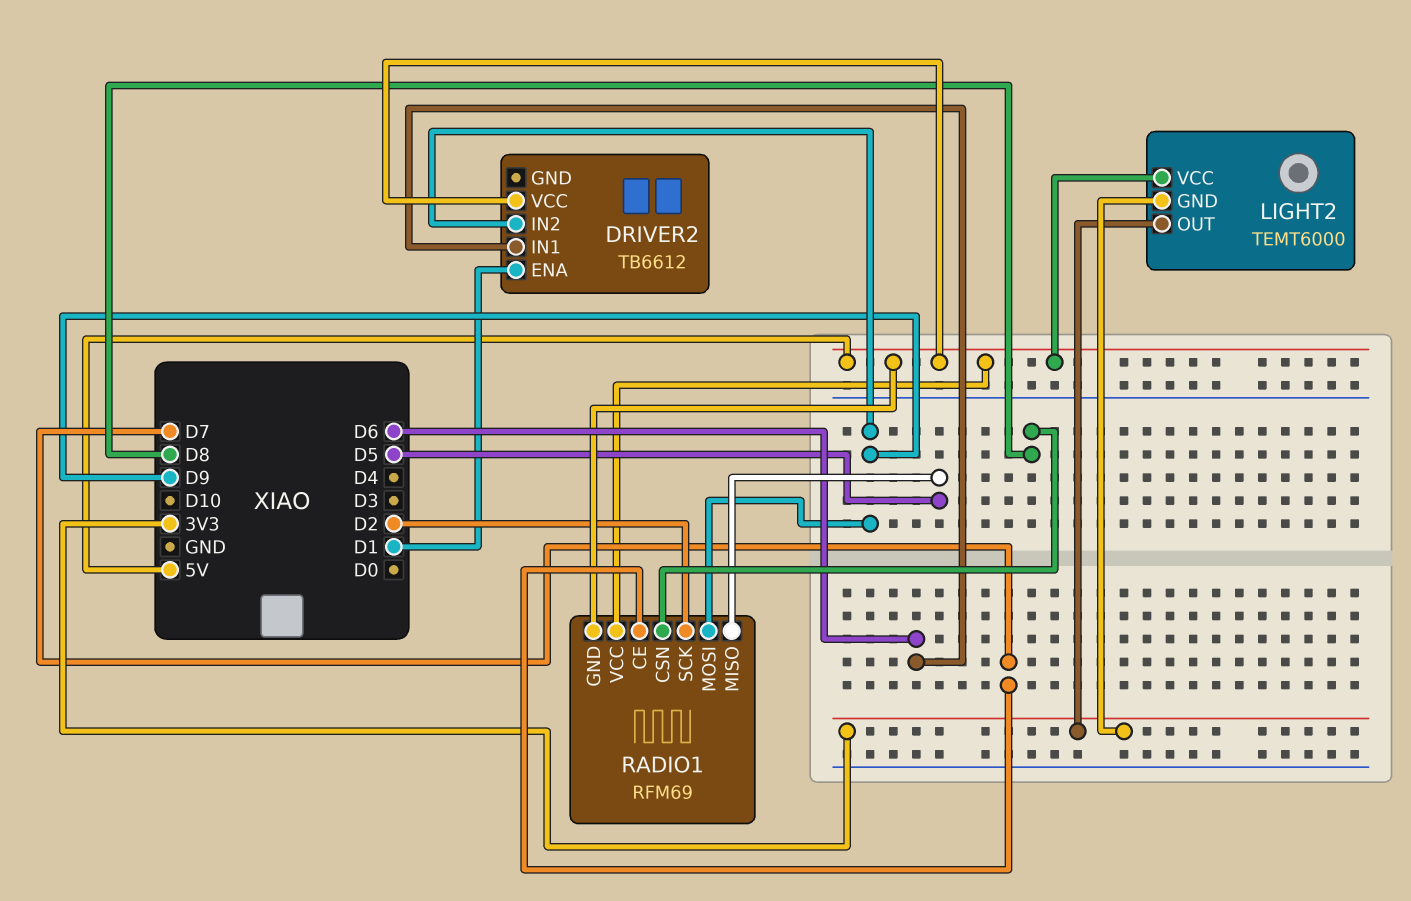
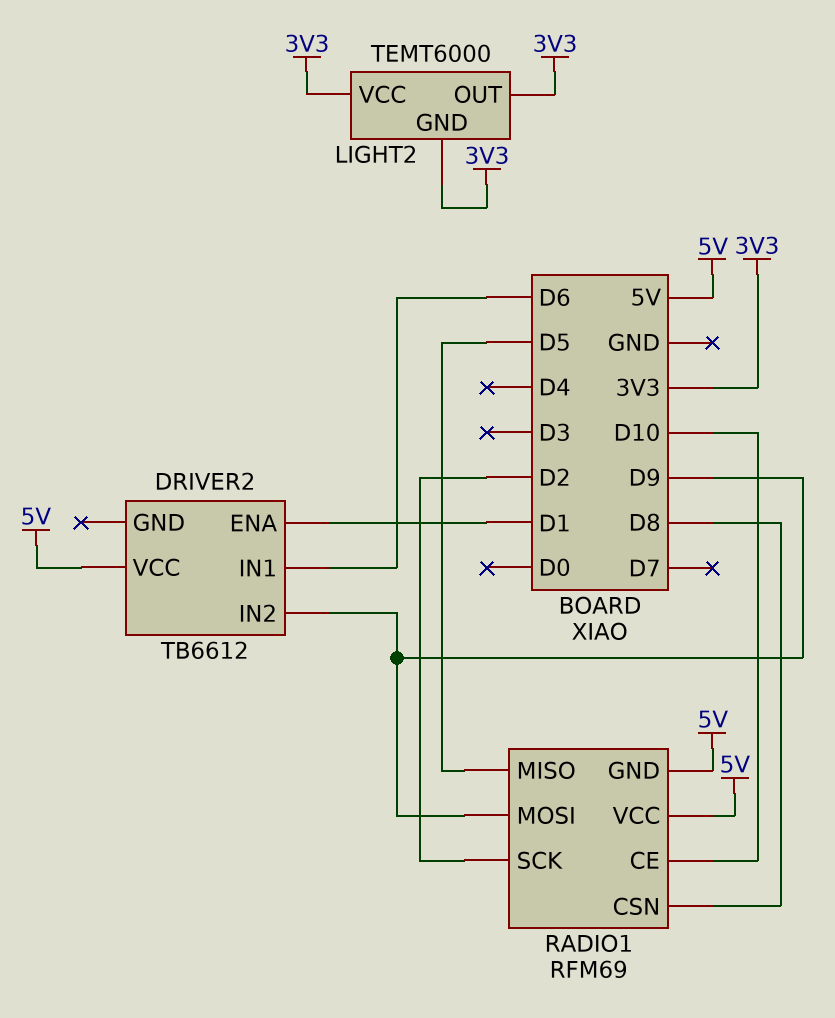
LIGHT2 pin VCC: 5V -> 3V3
RADIO1 pin CE: D7 -> D10

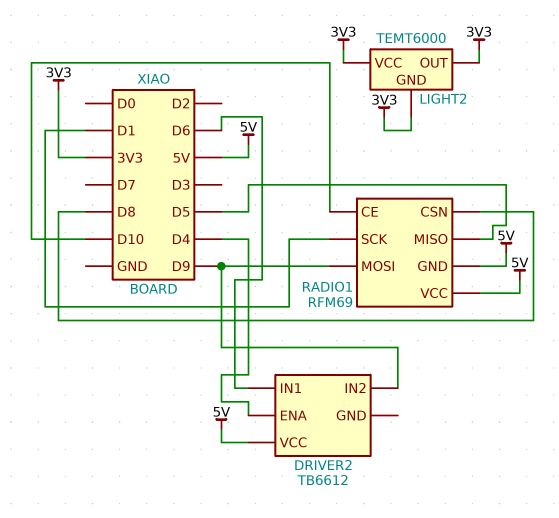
DRIVER2 pin ENA: D1 -> D4
RADIO1 pin SCK: D2 -> D1

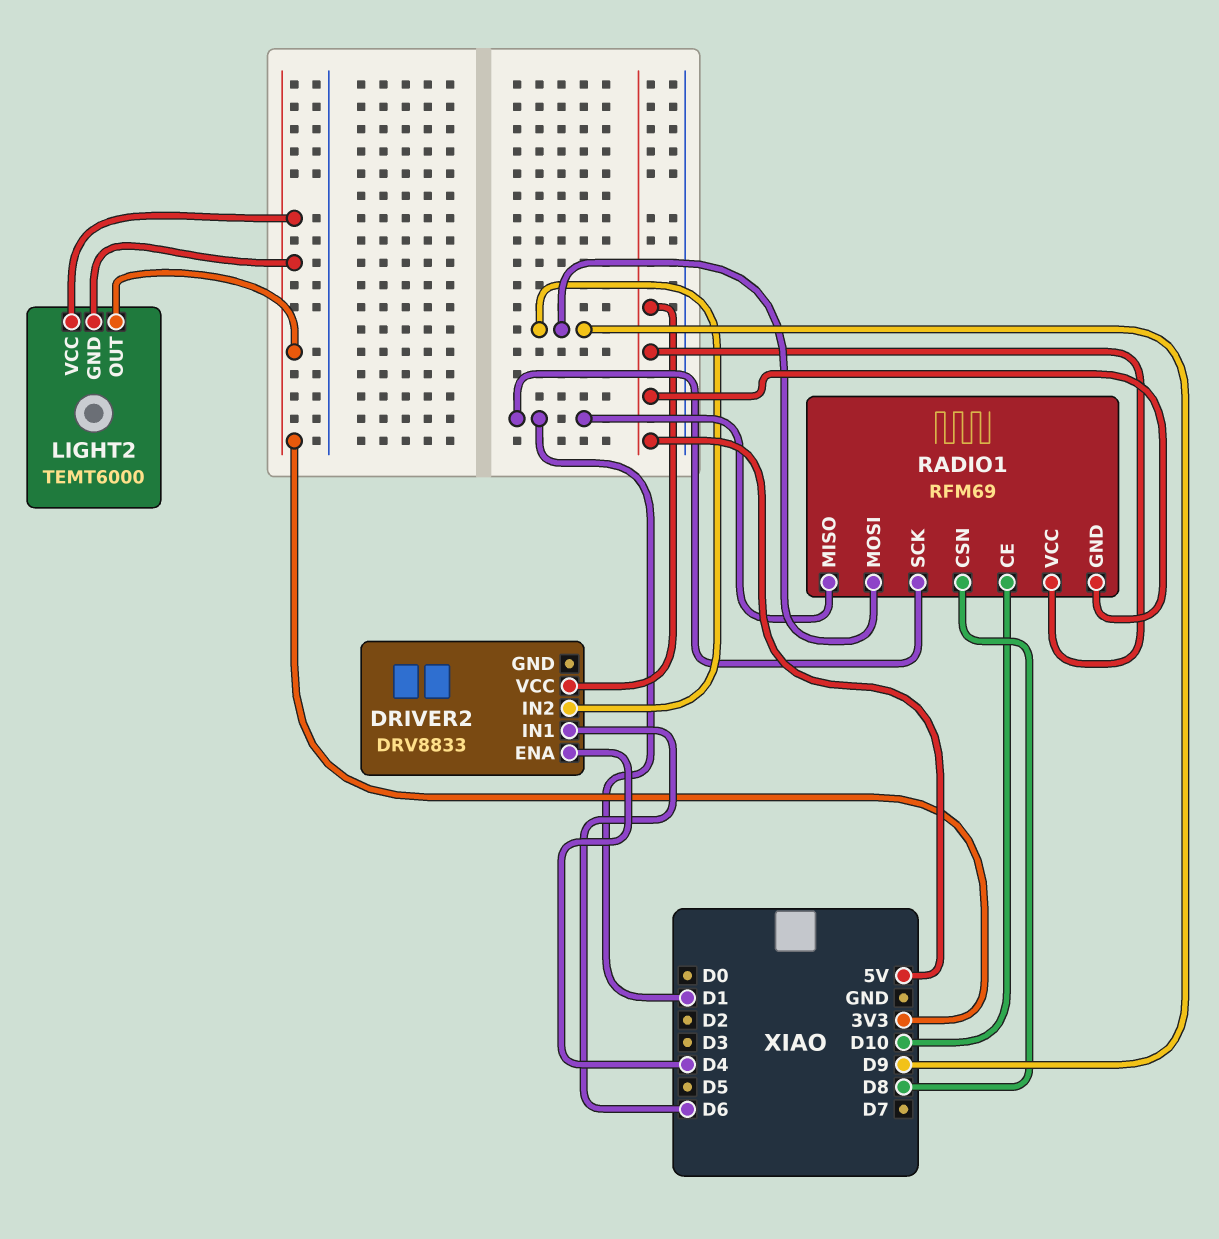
DRIVER2: TB6612 -> DRV8833
RADIO1 pin MISO: D5 -> D1

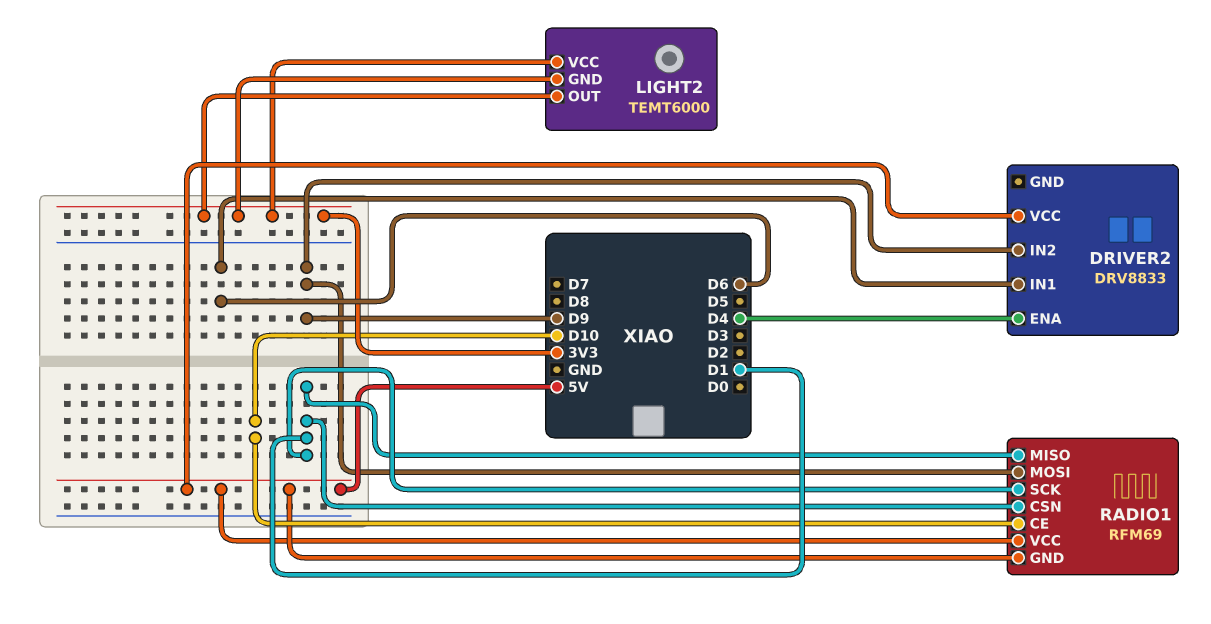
RADIO1 pin CSN: D8 -> D1

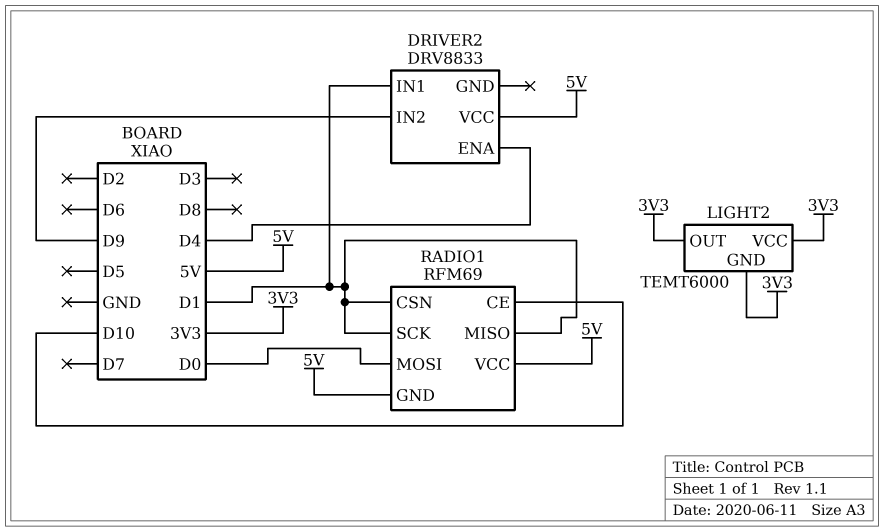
DRIVER2 pin IN1: D6 -> D1
RADIO1 pin MOSI: D9 -> D0

